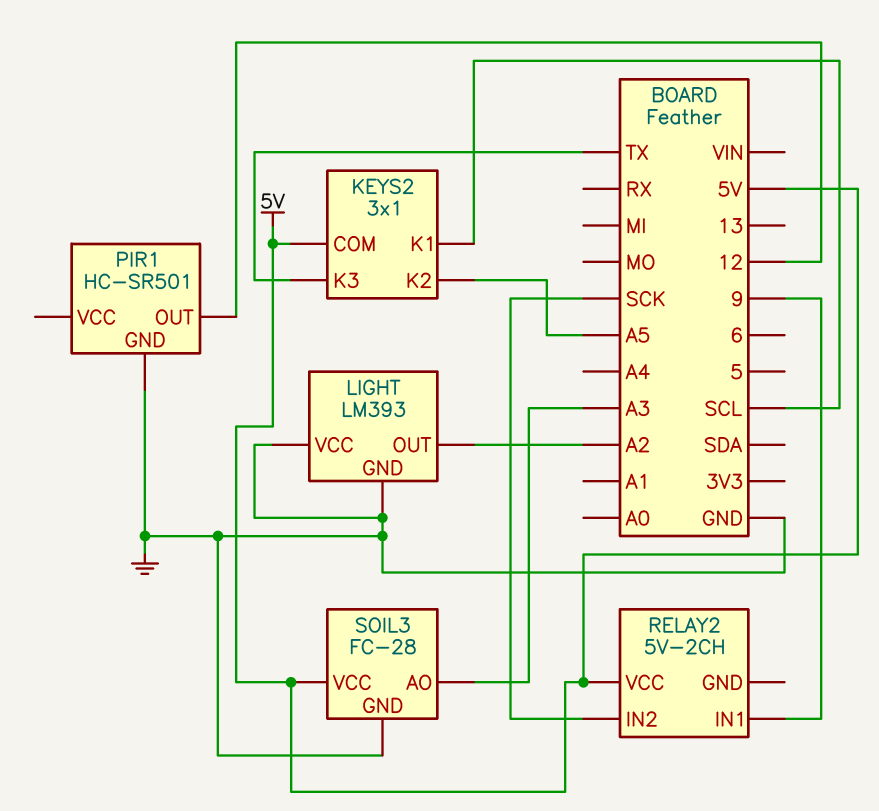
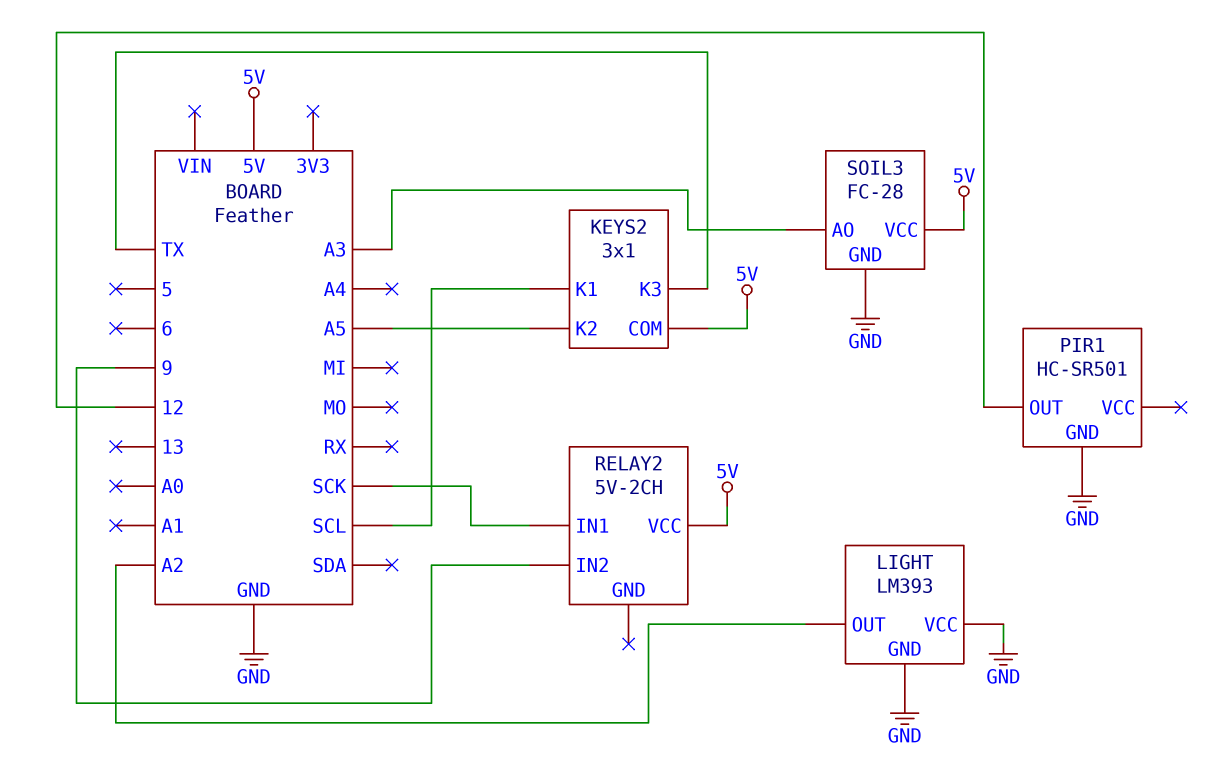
RELAY2 pin IN1: 9 -> SCK
RELAY2 pin IN2: SCK -> 9

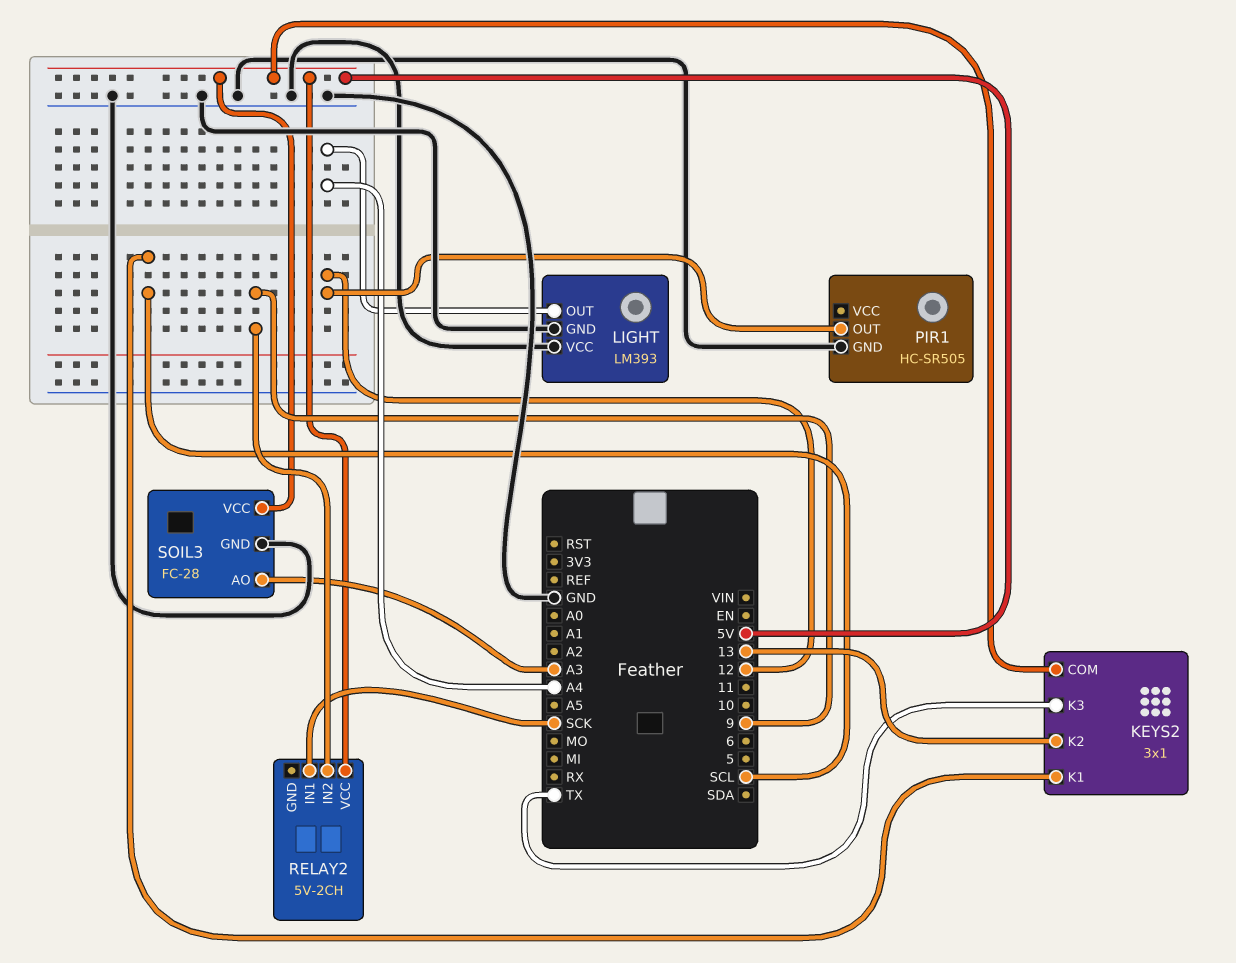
KEYS2 pin K2: A5 -> 13
LIGHT pin OUT: A2 -> A4
PIR1: HC-SR501 -> HC-SR505

